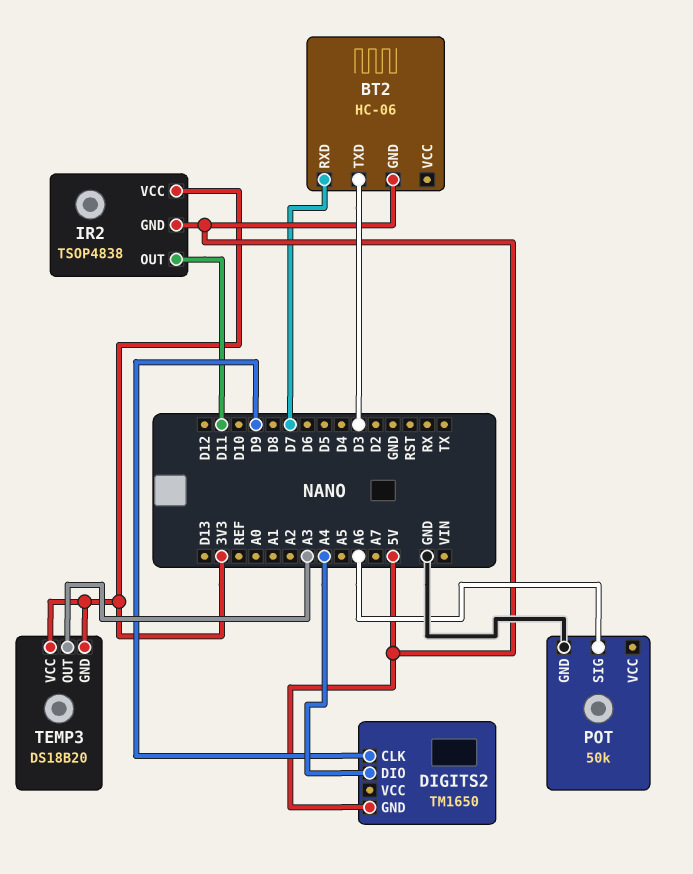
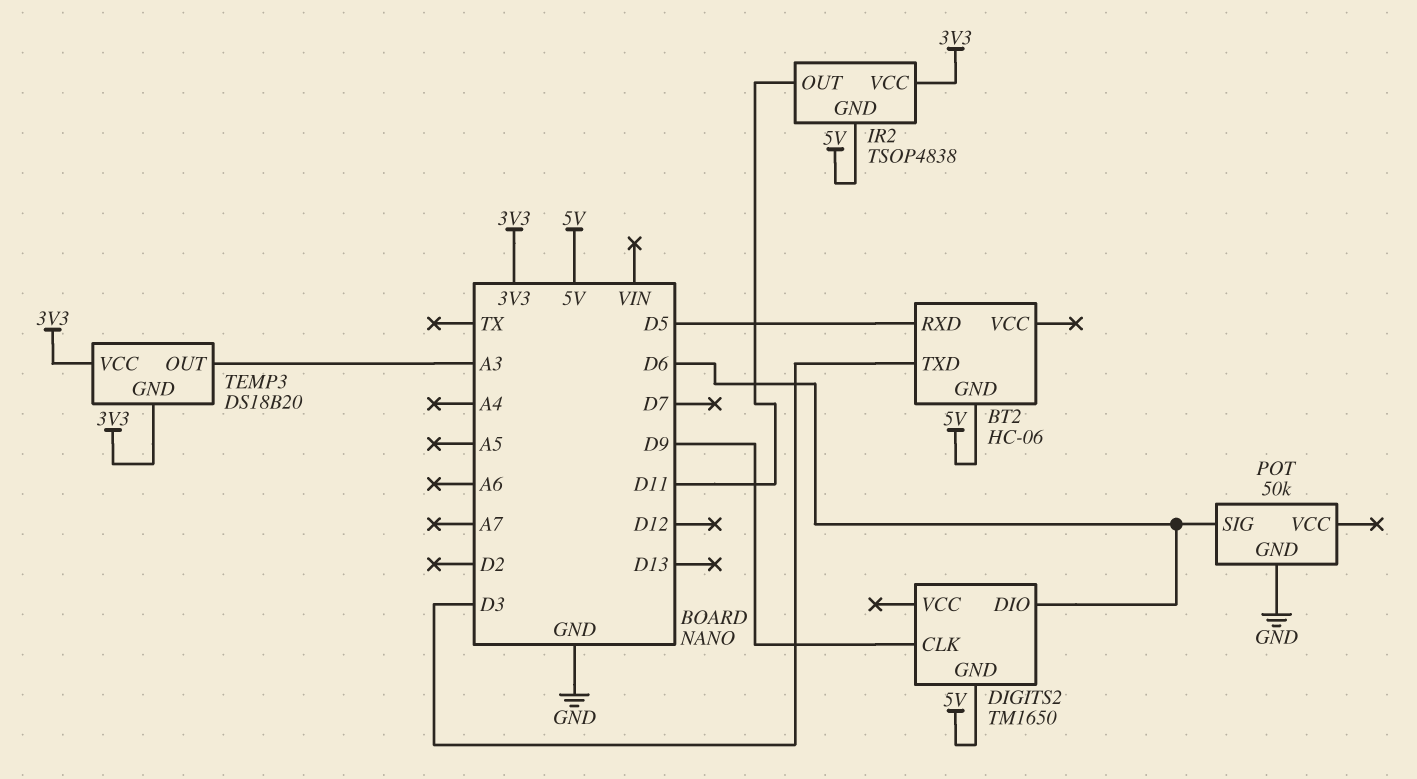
BT2 pin RXD: D7 -> D5
DIGITS2 pin DIO: A4 -> D6
POT pin SIG: A6 -> D6

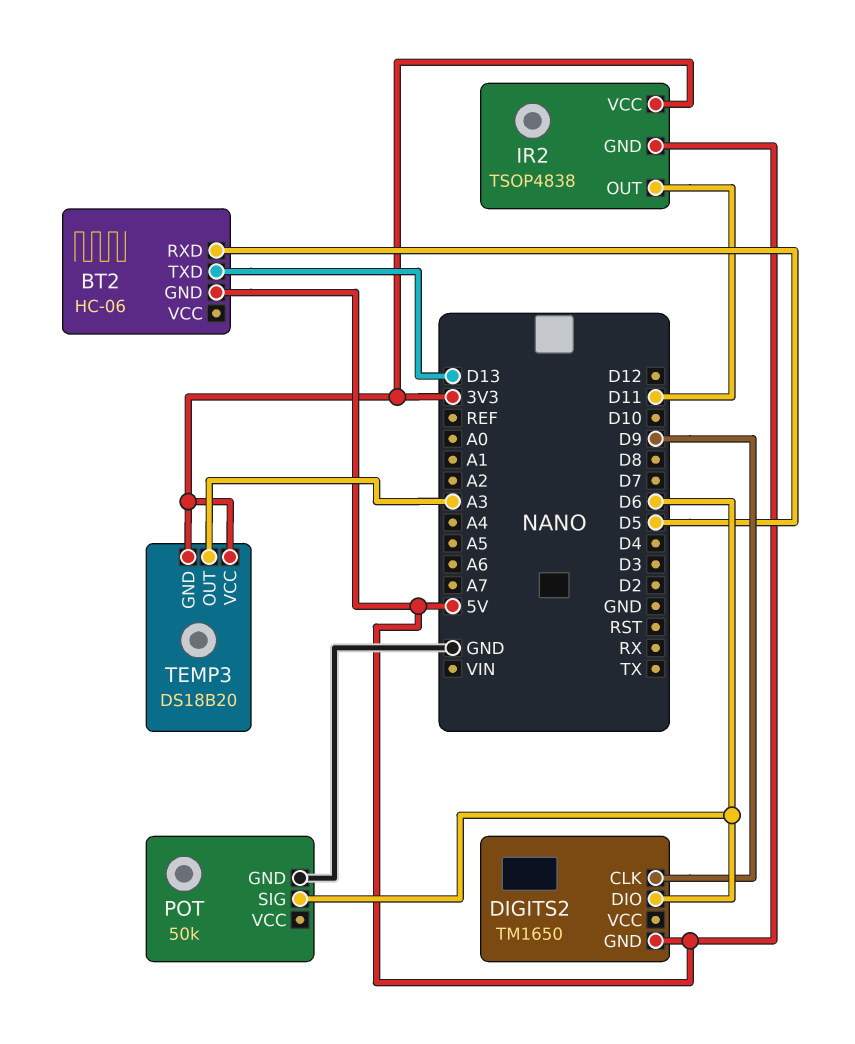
BT2 pin TXD: D3 -> D13

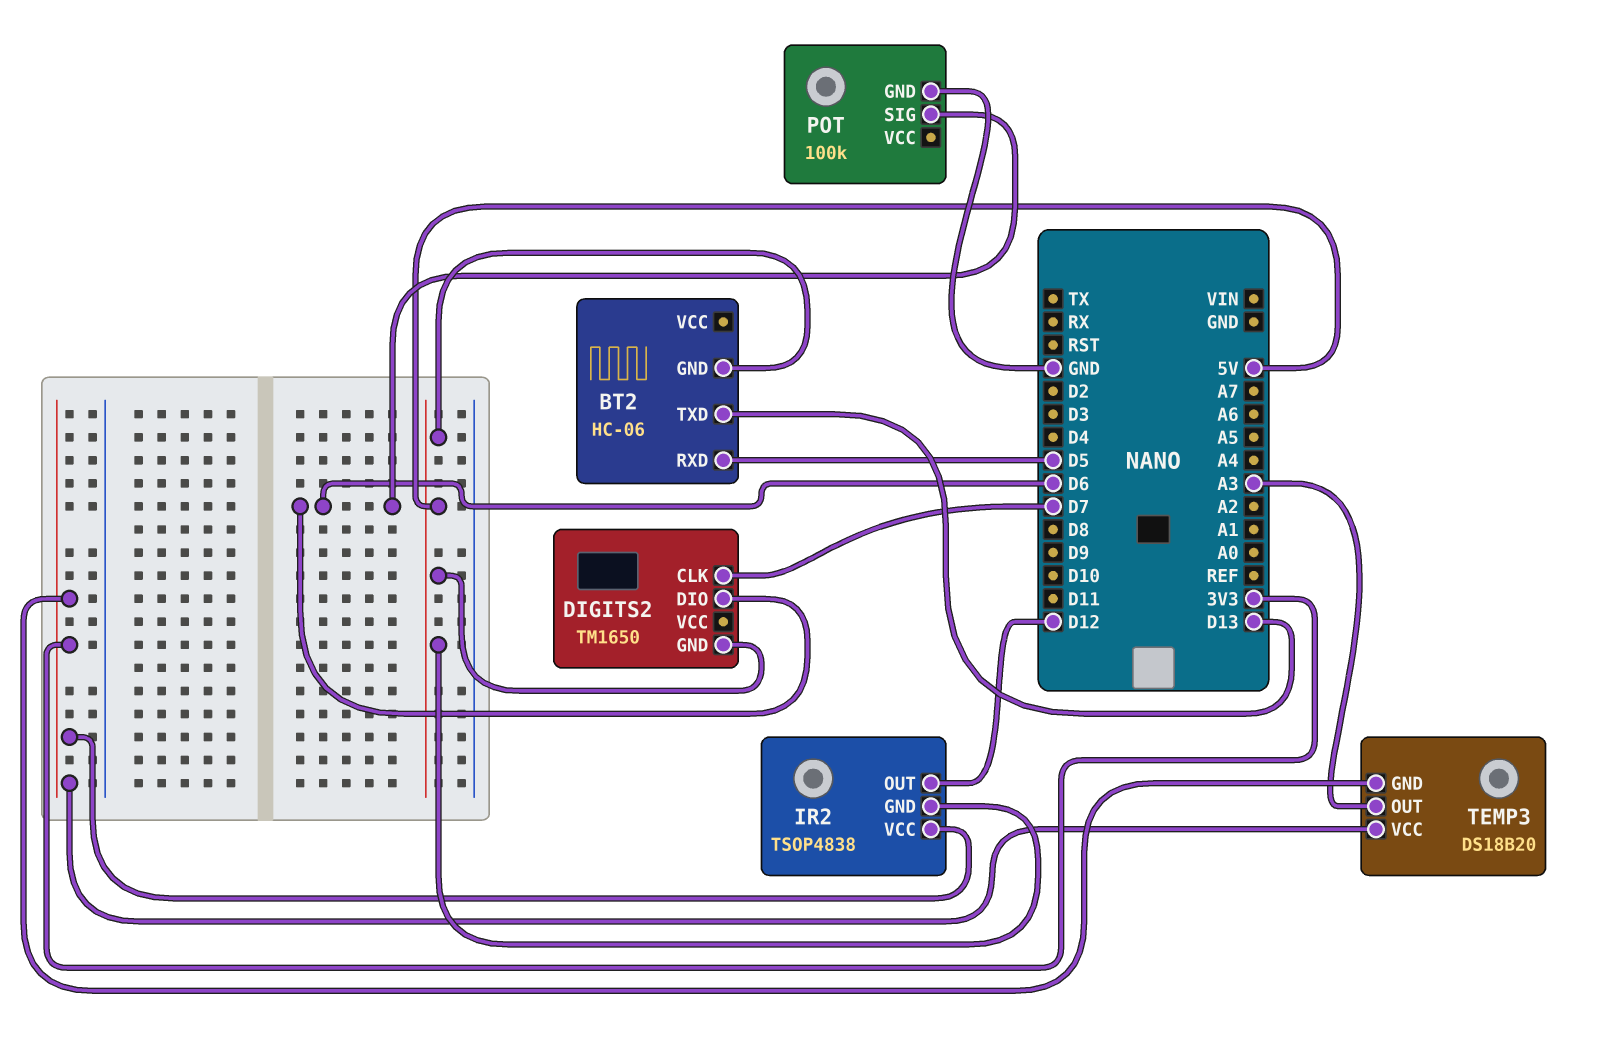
DIGITS2 pin CLK: D9 -> D7
IR2 pin OUT: D11 -> D12
POT: 50k -> 100k

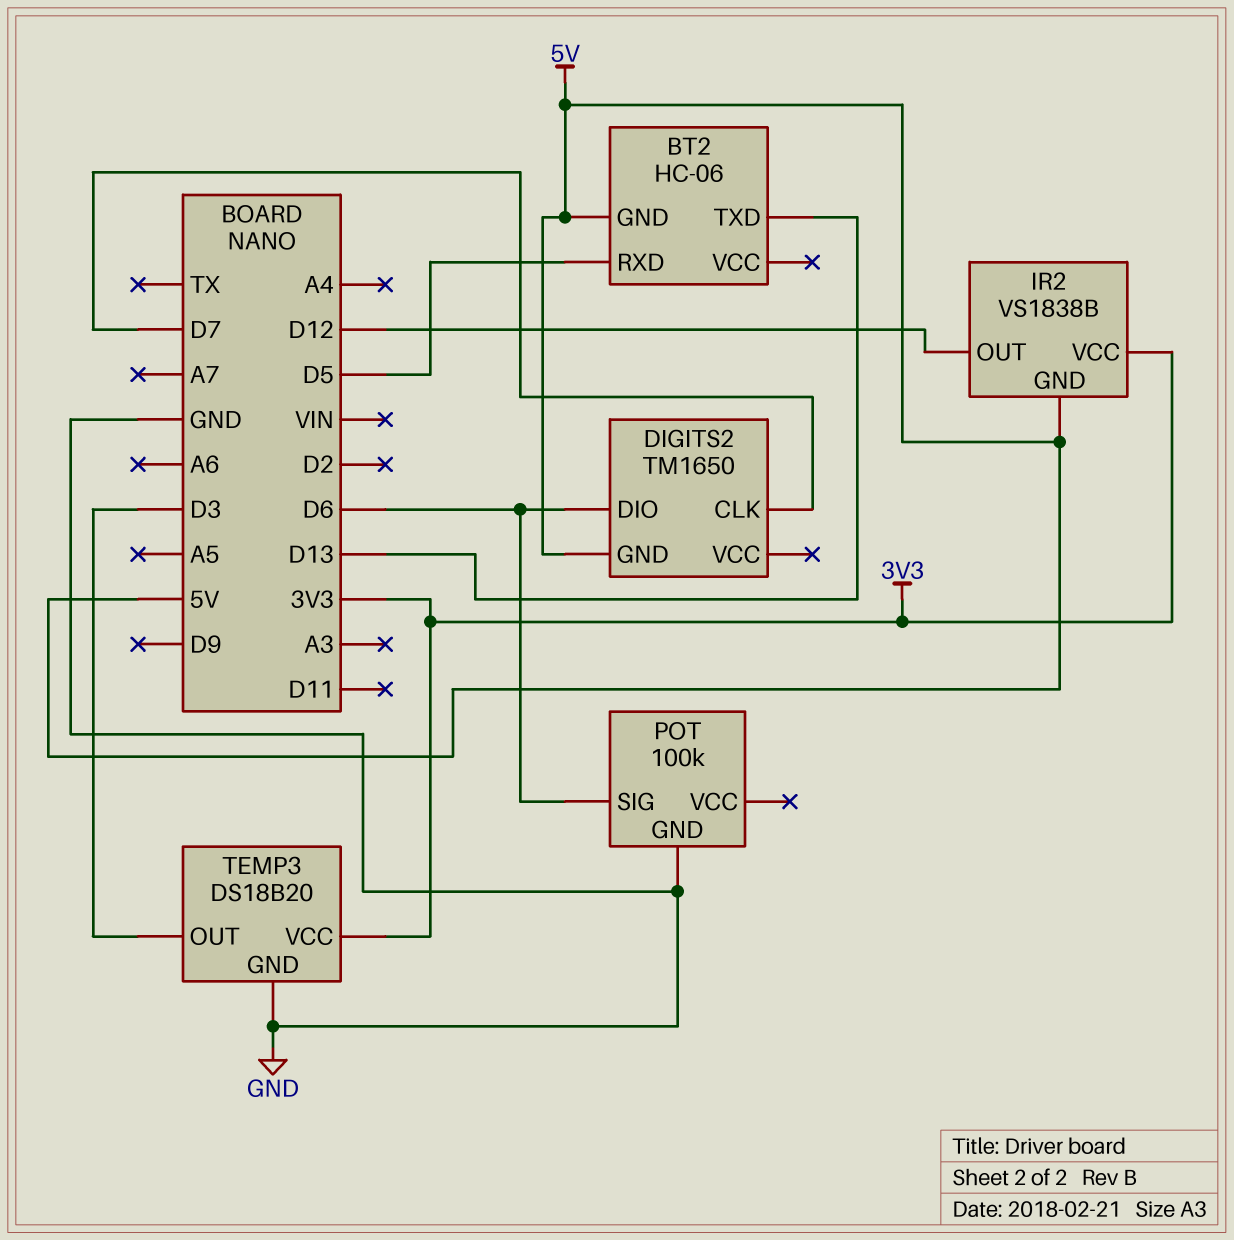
IR2: TSOP4838 -> VS1838B
TEMP3 pin GND: 3V3 -> GND
TEMP3 pin OUT: A3 -> D3

